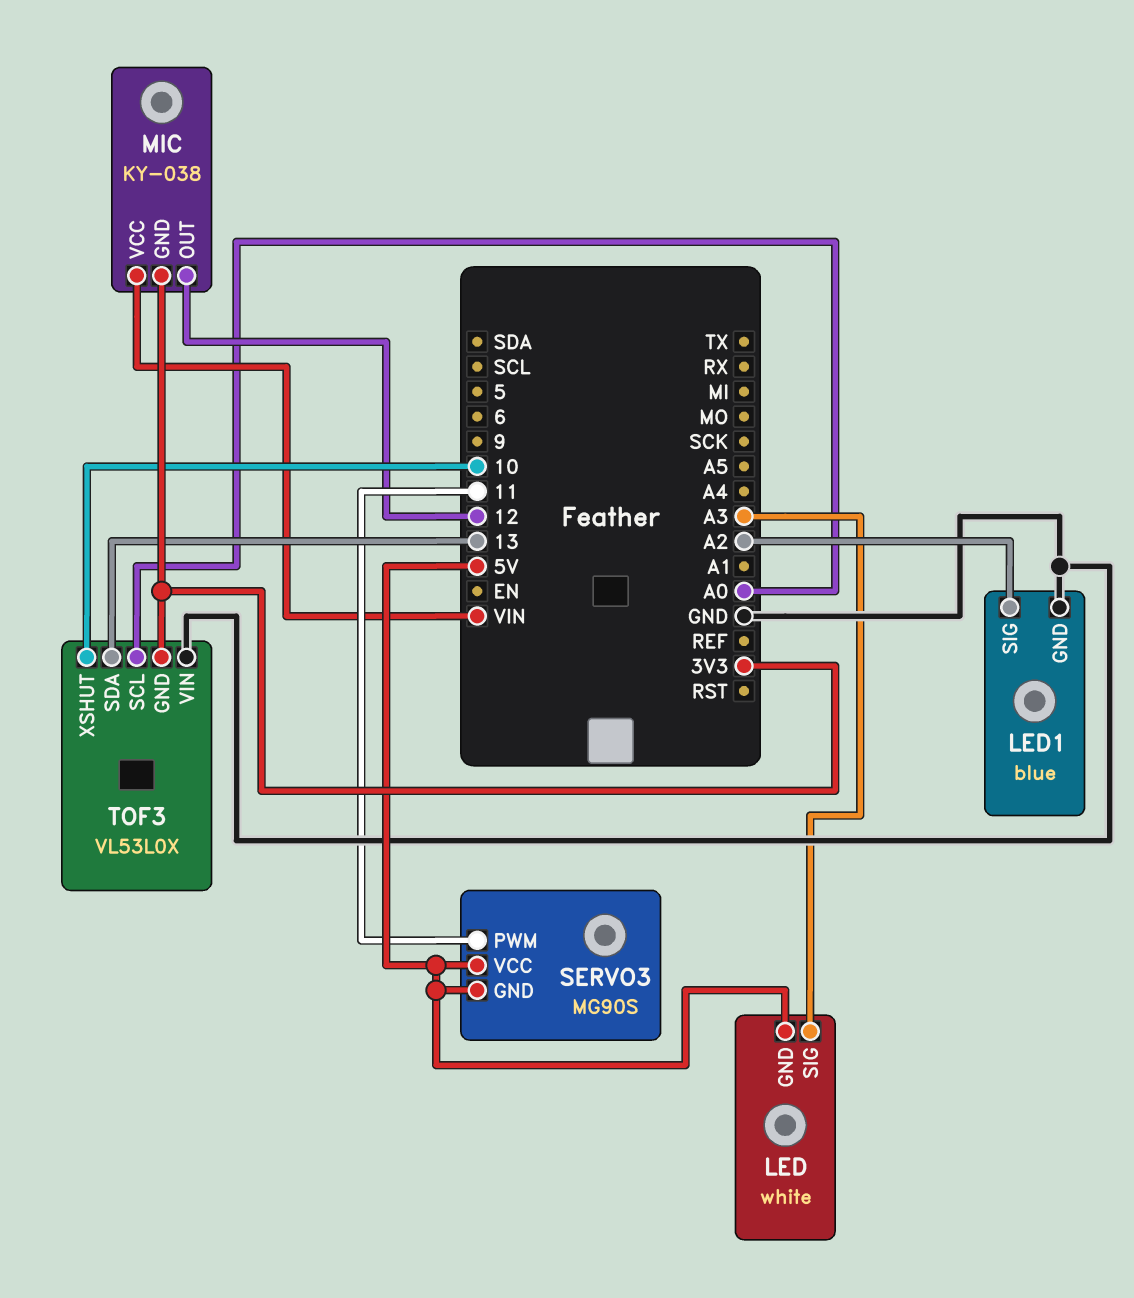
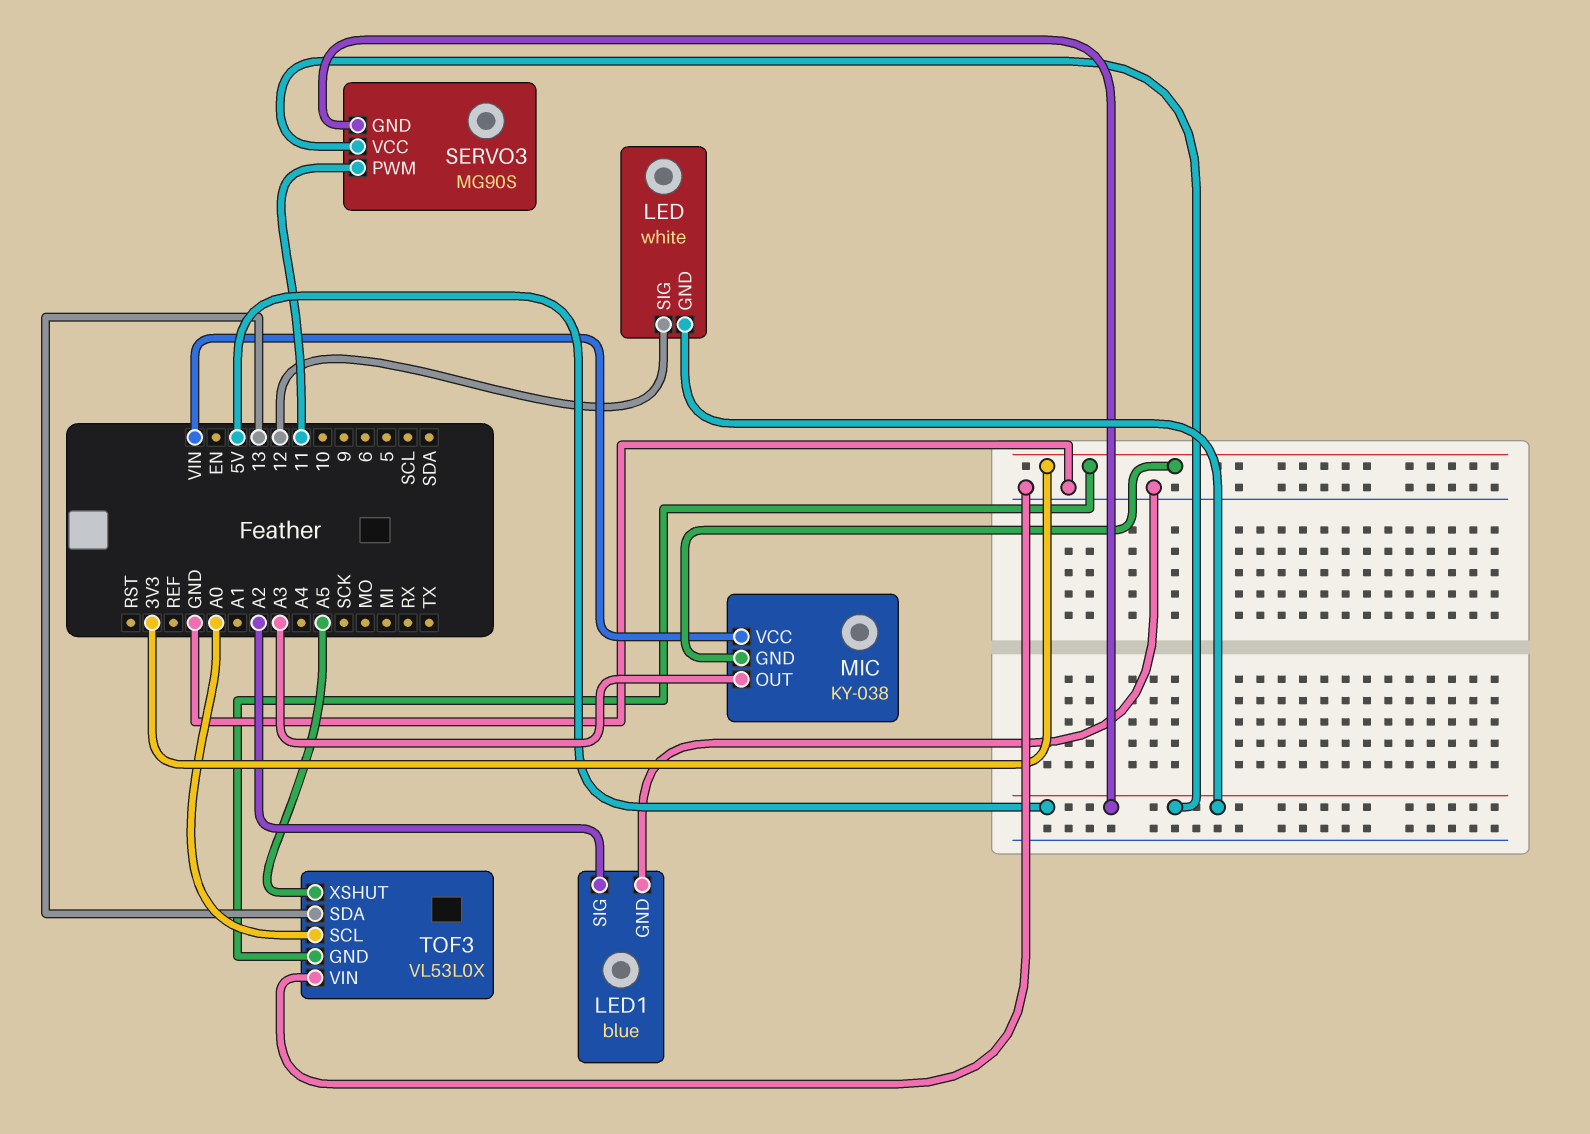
LED pin SIG: A3 -> 12
MIC pin OUT: 12 -> A3
TOF3 pin XSHUT: 10 -> A5

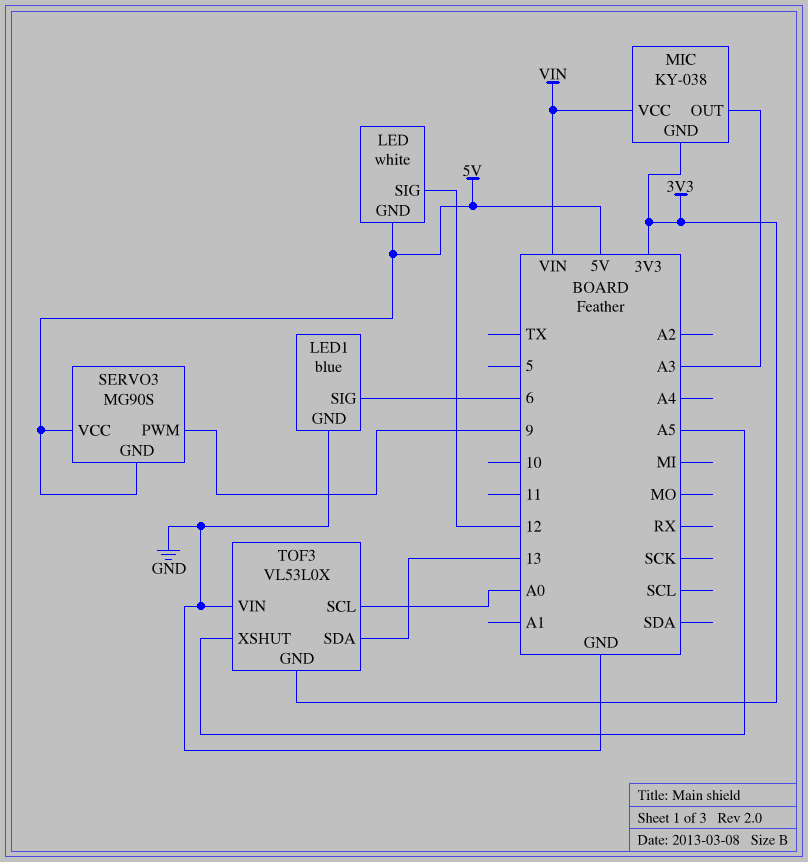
LED1 pin SIG: A2 -> 6
SERVO3 pin PWM: 11 -> 9

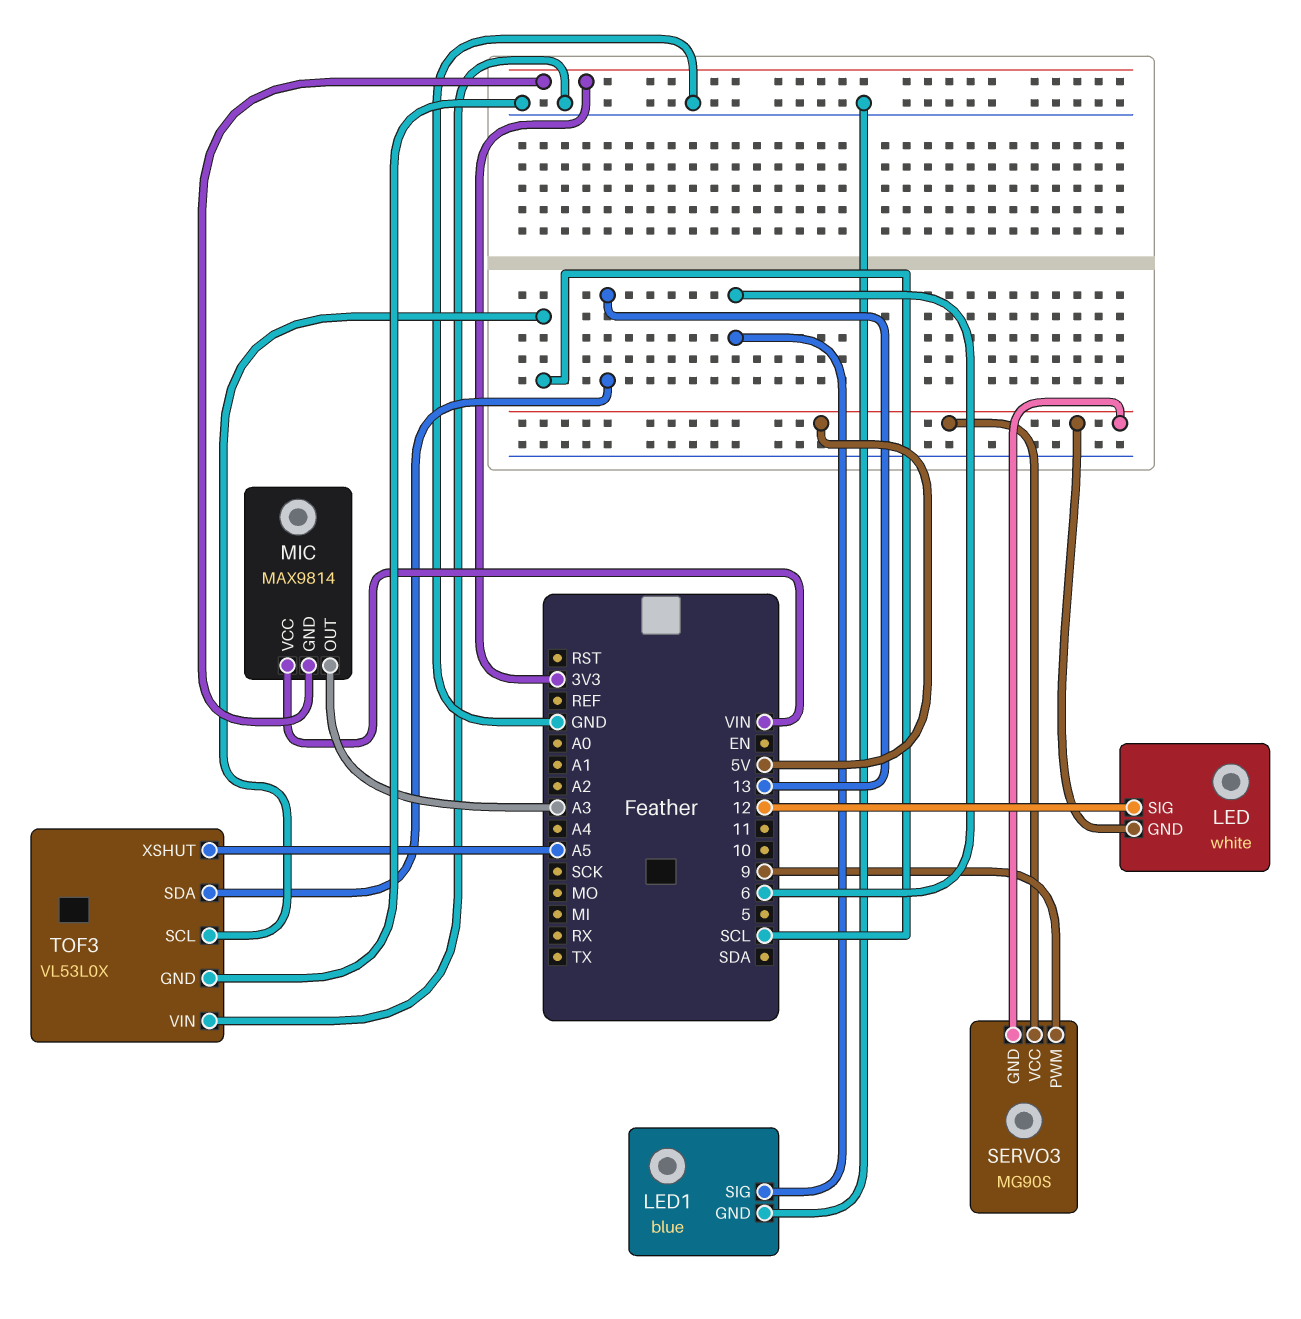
MIC: KY-038 -> MAX9814
TOF3 pin GND: 3V3 -> GND
TOF3 pin SCL: A0 -> SCL

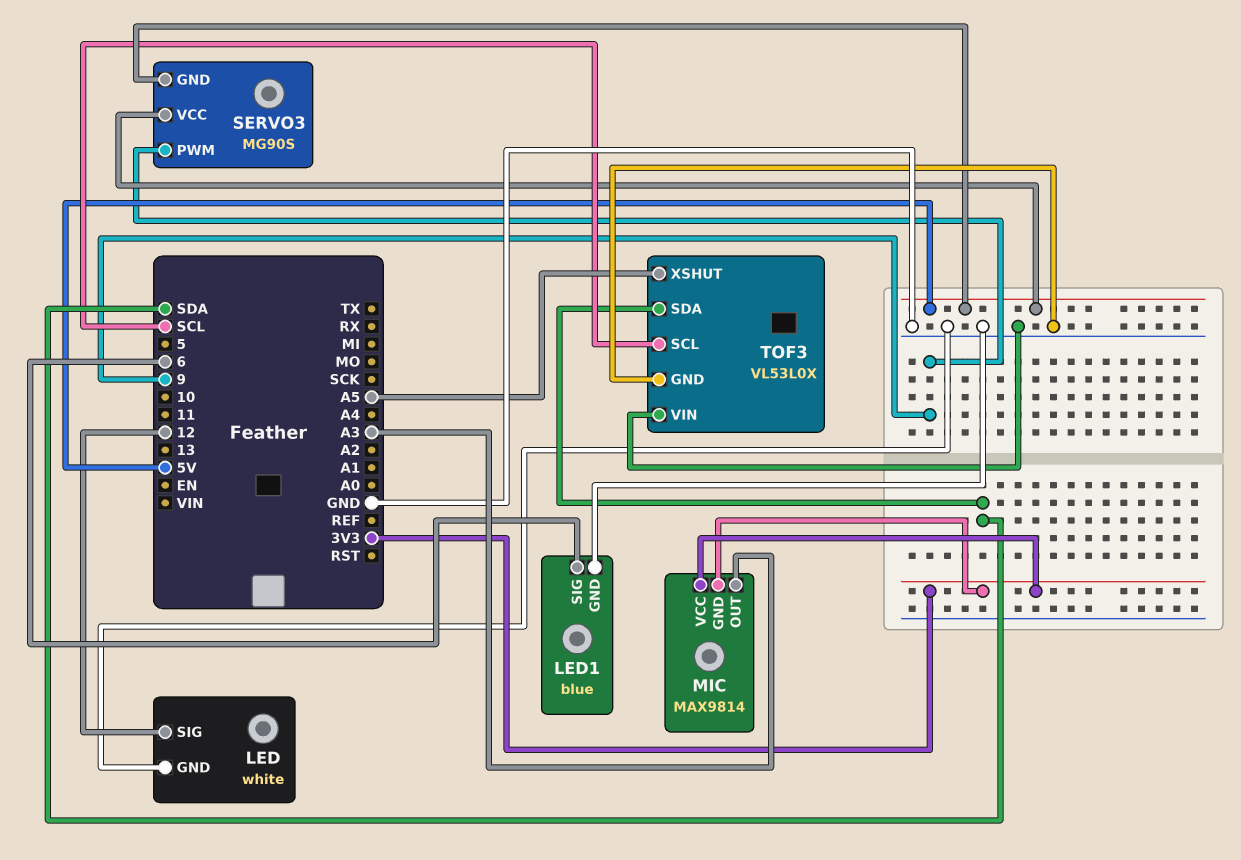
LED pin GND: 5V -> GND
MIC pin VCC: VIN -> 3V3
TOF3 pin SDA: 13 -> SDA

